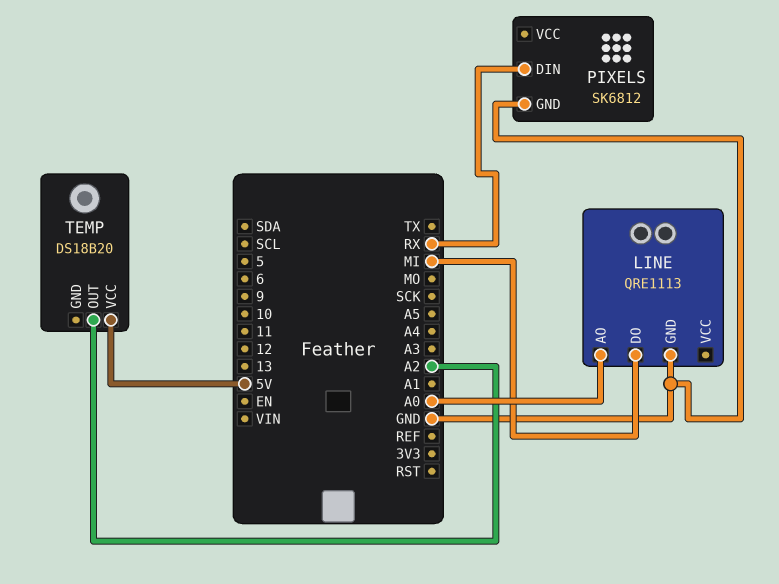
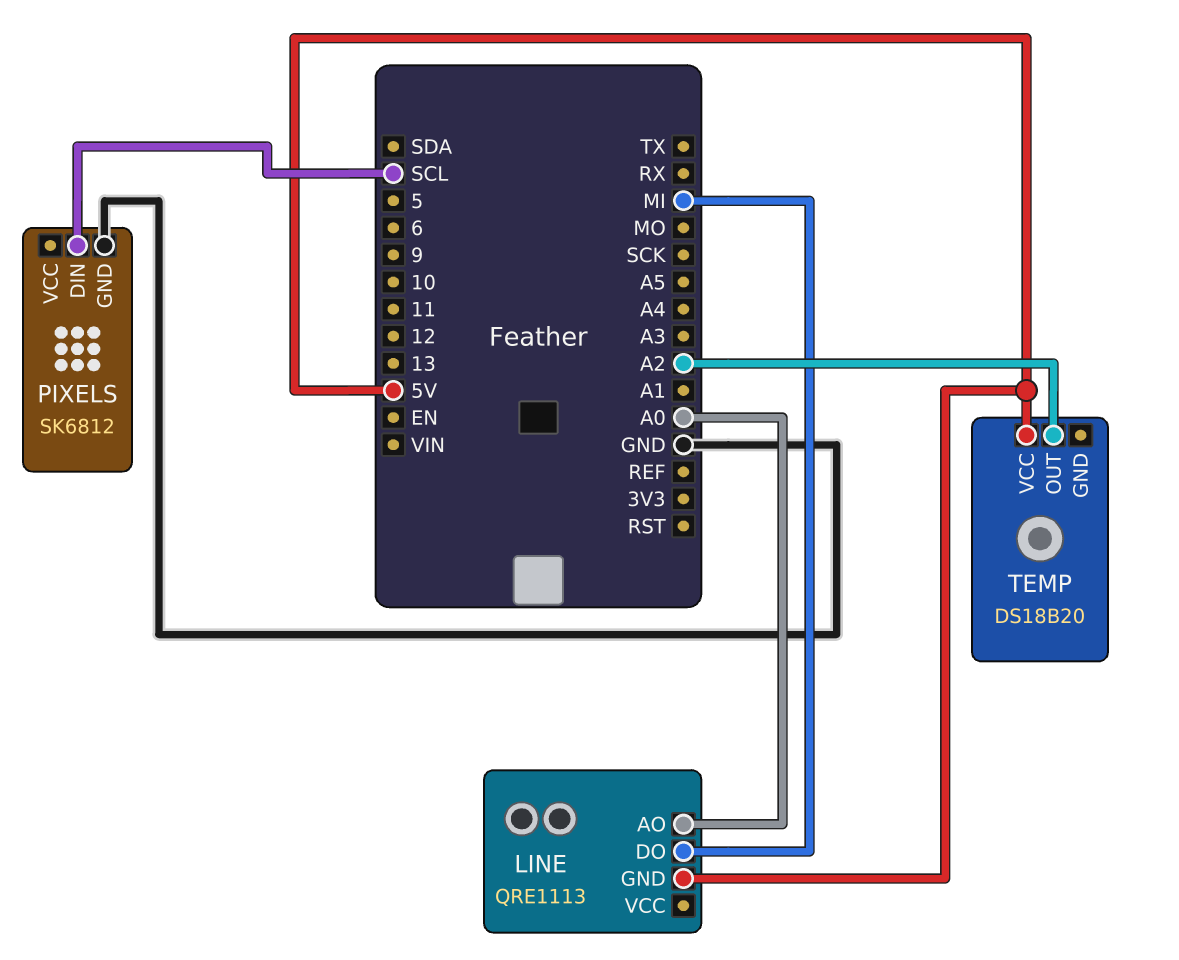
LINE pin GND: GND -> 5V
PIXELS pin DIN: RX -> SCL

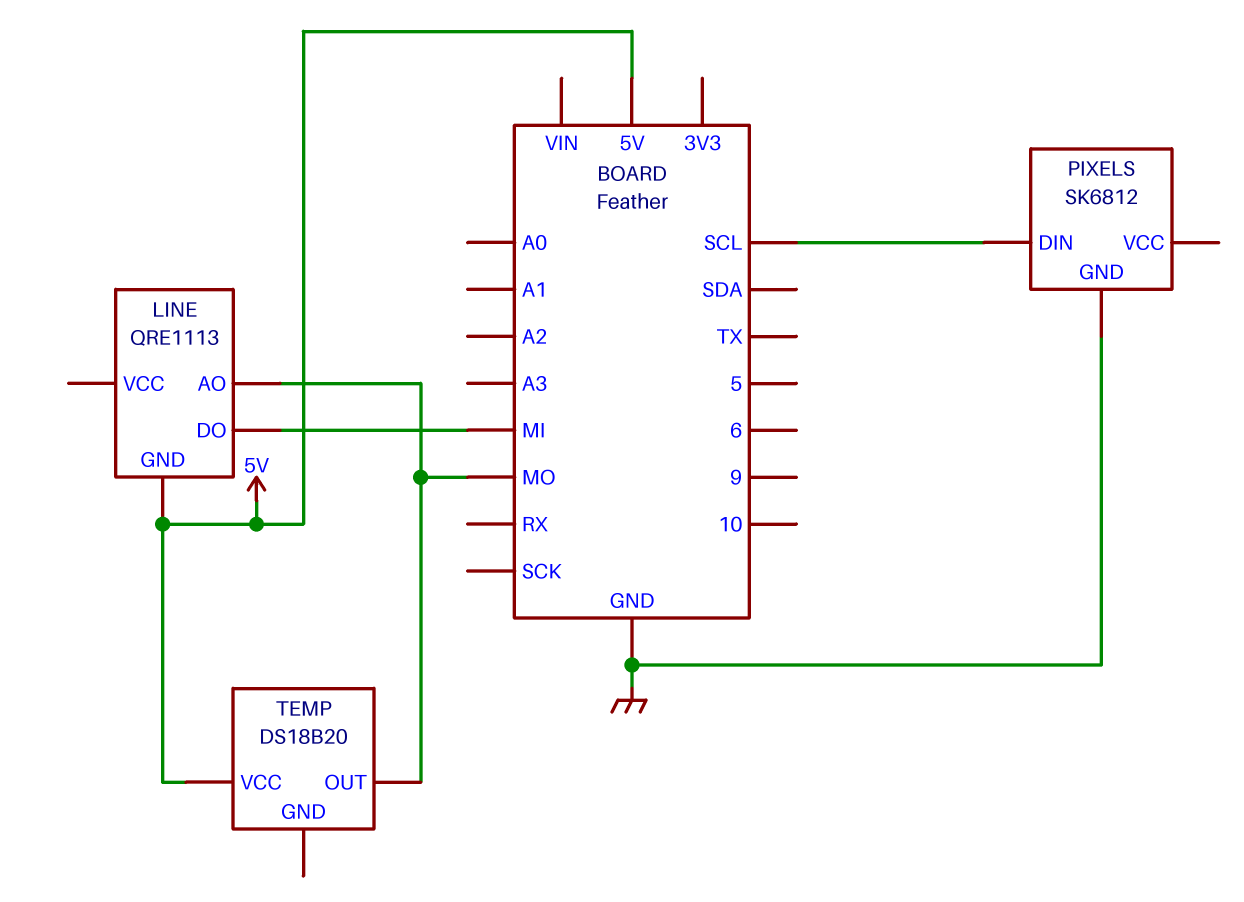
LINE pin AO: A0 -> MO
TEMP pin OUT: A2 -> MO

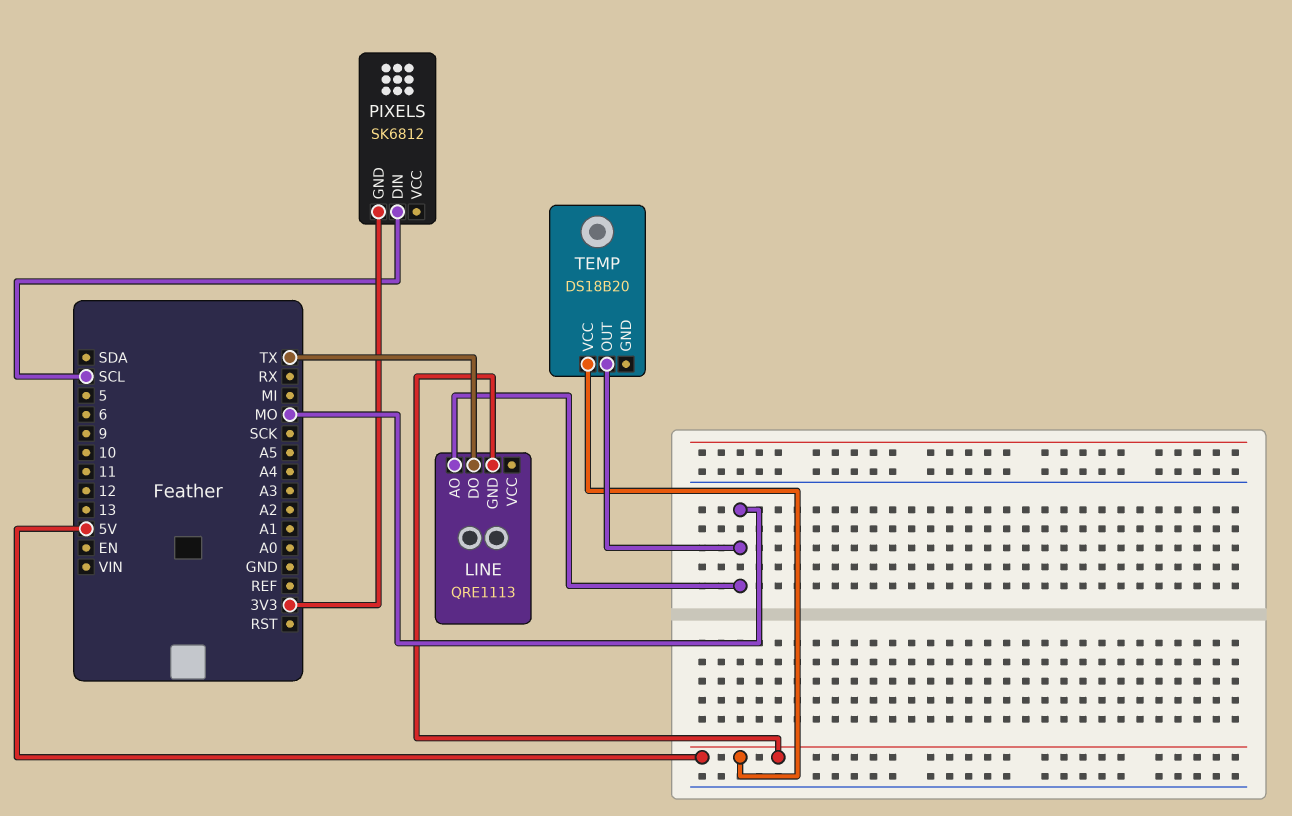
LINE pin DO: MI -> TX
PIXELS pin GND: GND -> 3V3

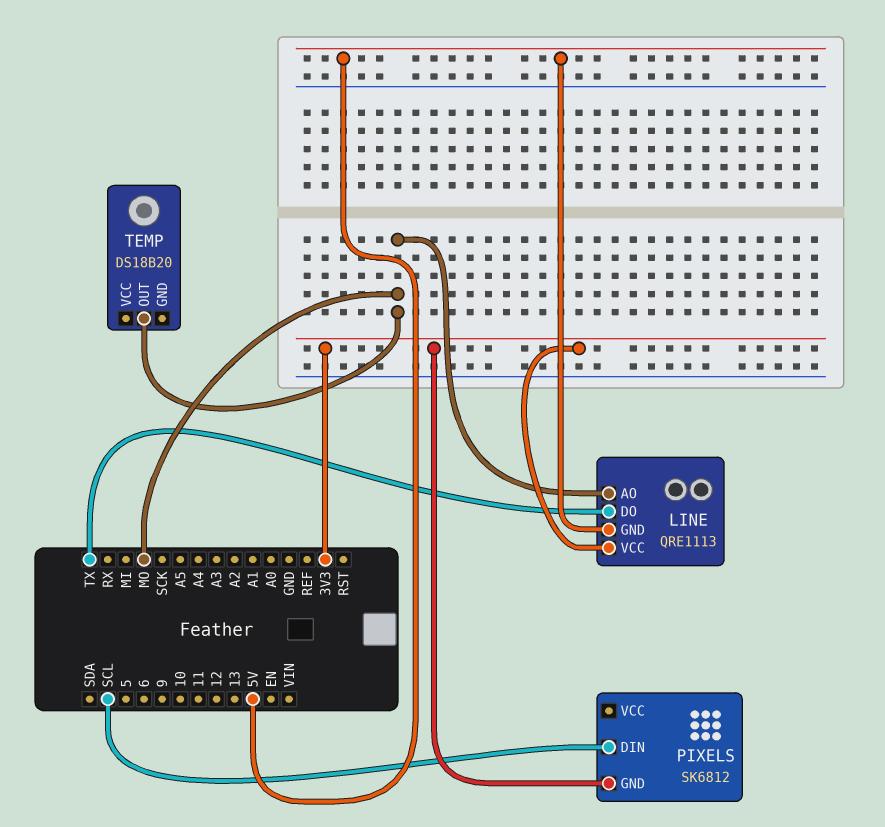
LINE pin VCC: none -> 3V3
TEMP pin VCC: 5V -> none

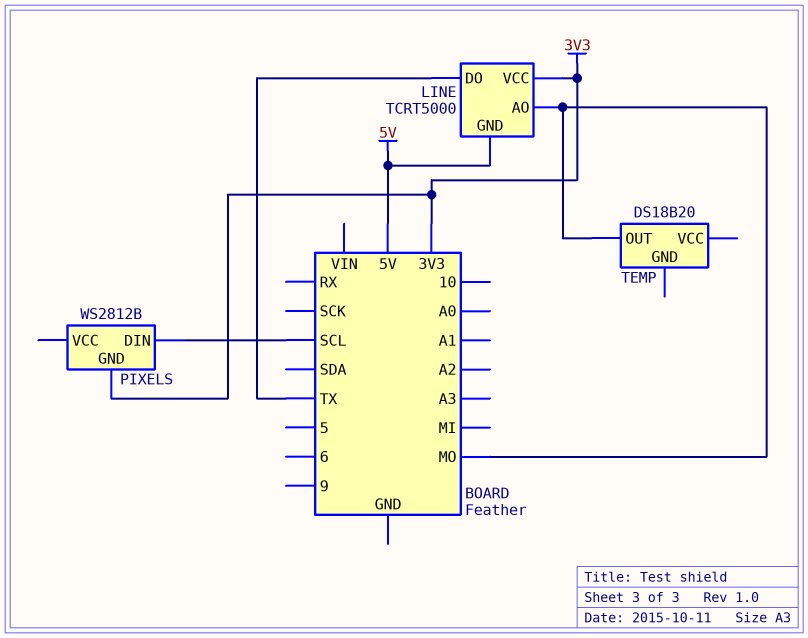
LINE: QRE1113 -> TCRT5000
PIXELS: SK6812 -> WS2812B

